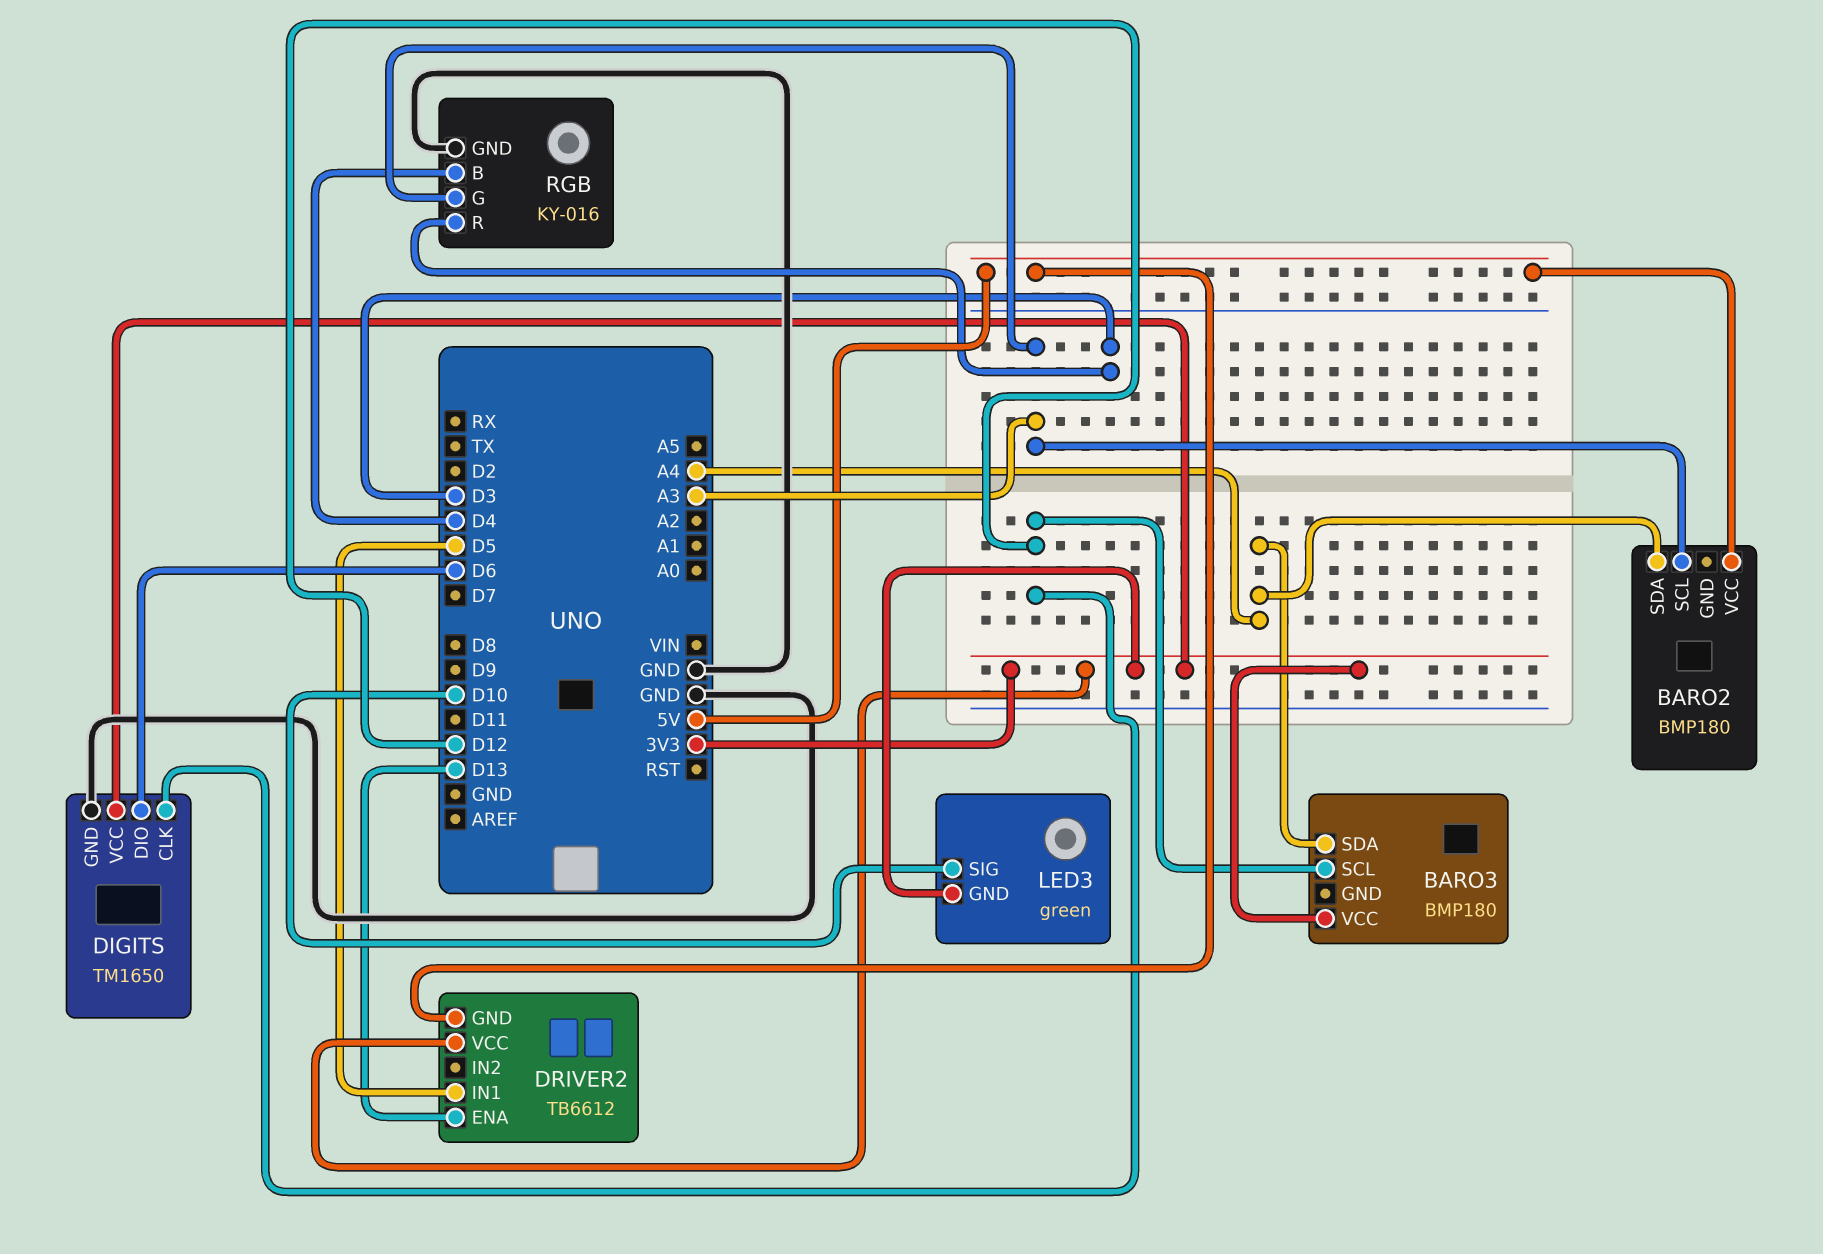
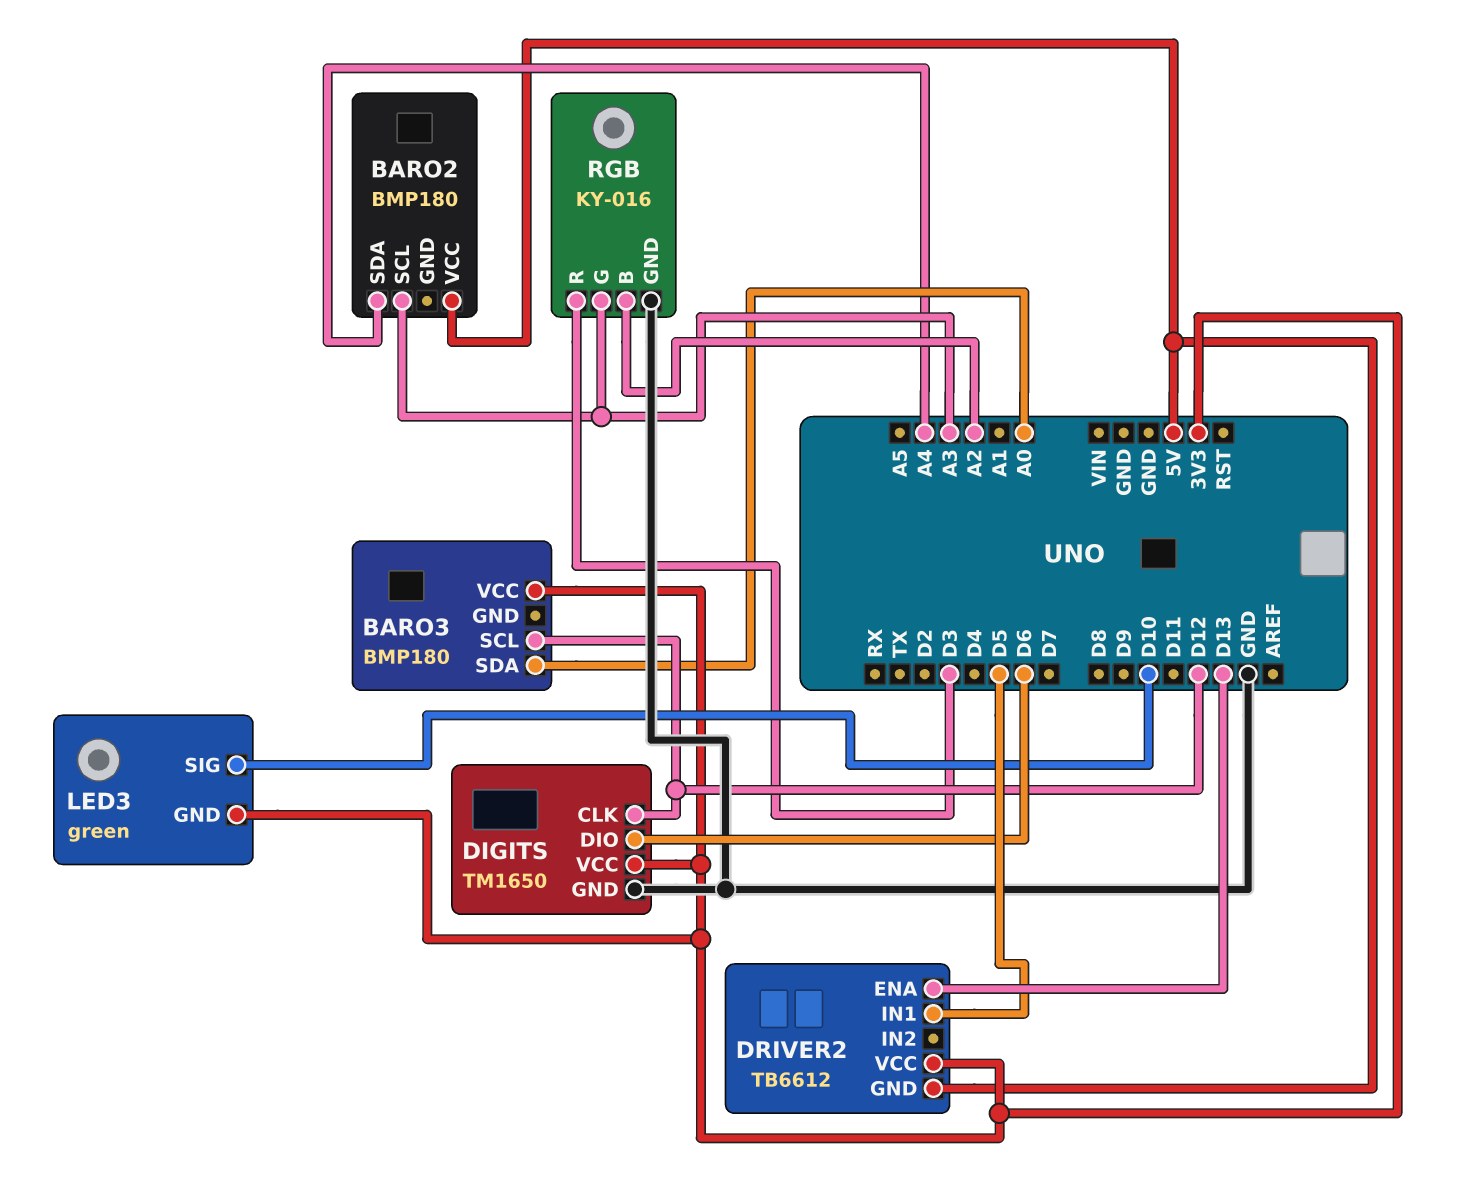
BARO3 pin SDA: A4 -> A0
RGB pin B: D4 -> A2

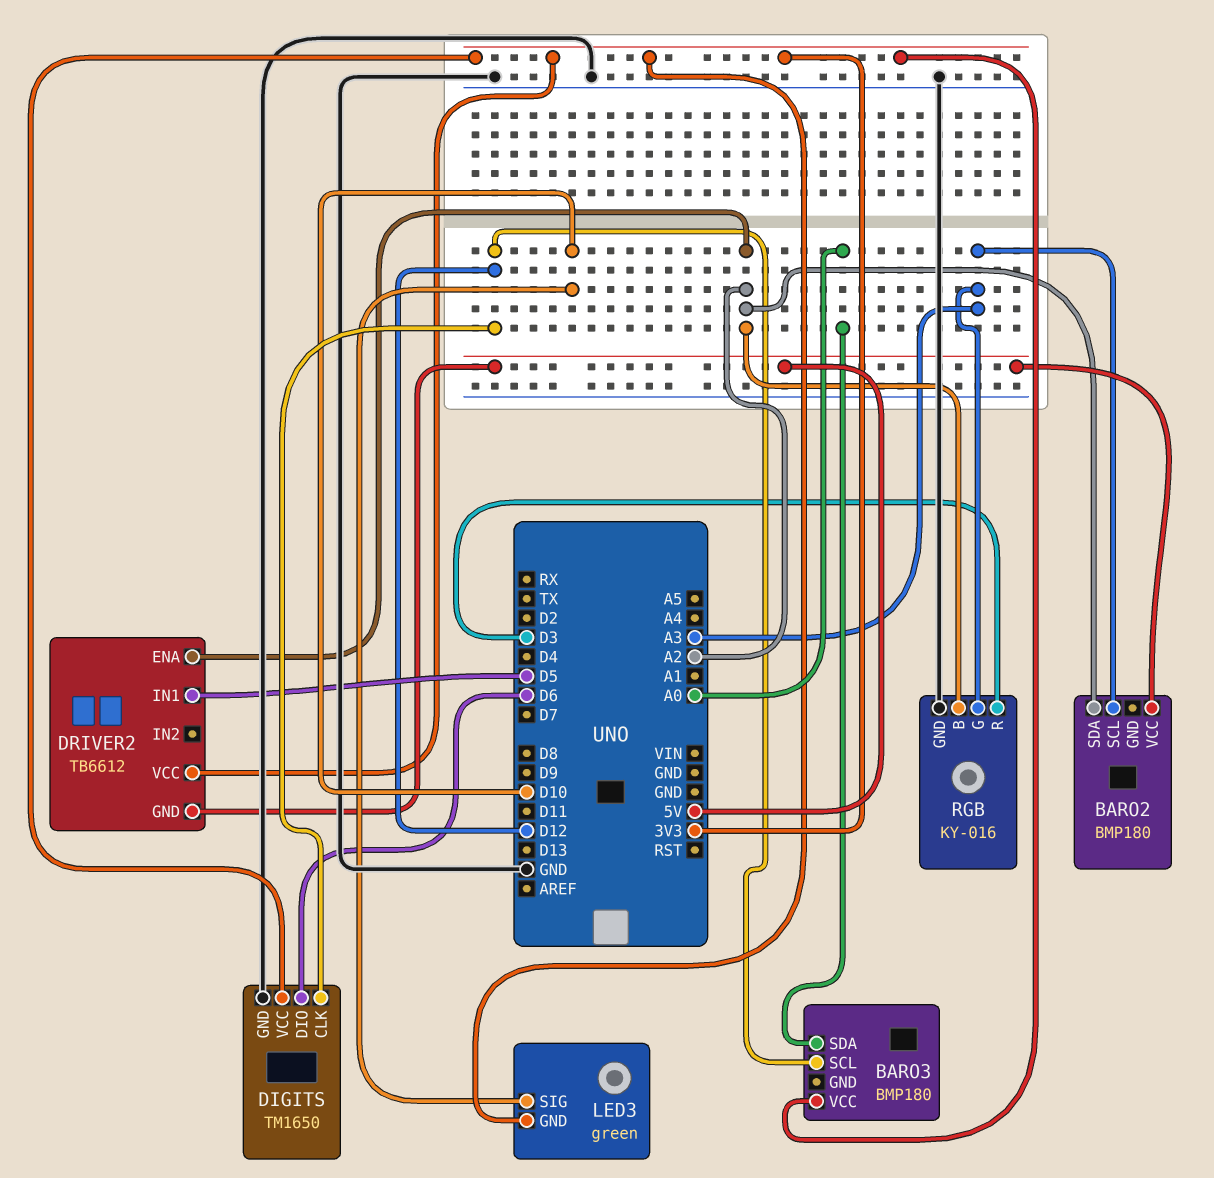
BARO2 pin SDA: A4 -> A2
DRIVER2 pin ENA: D13 -> A2

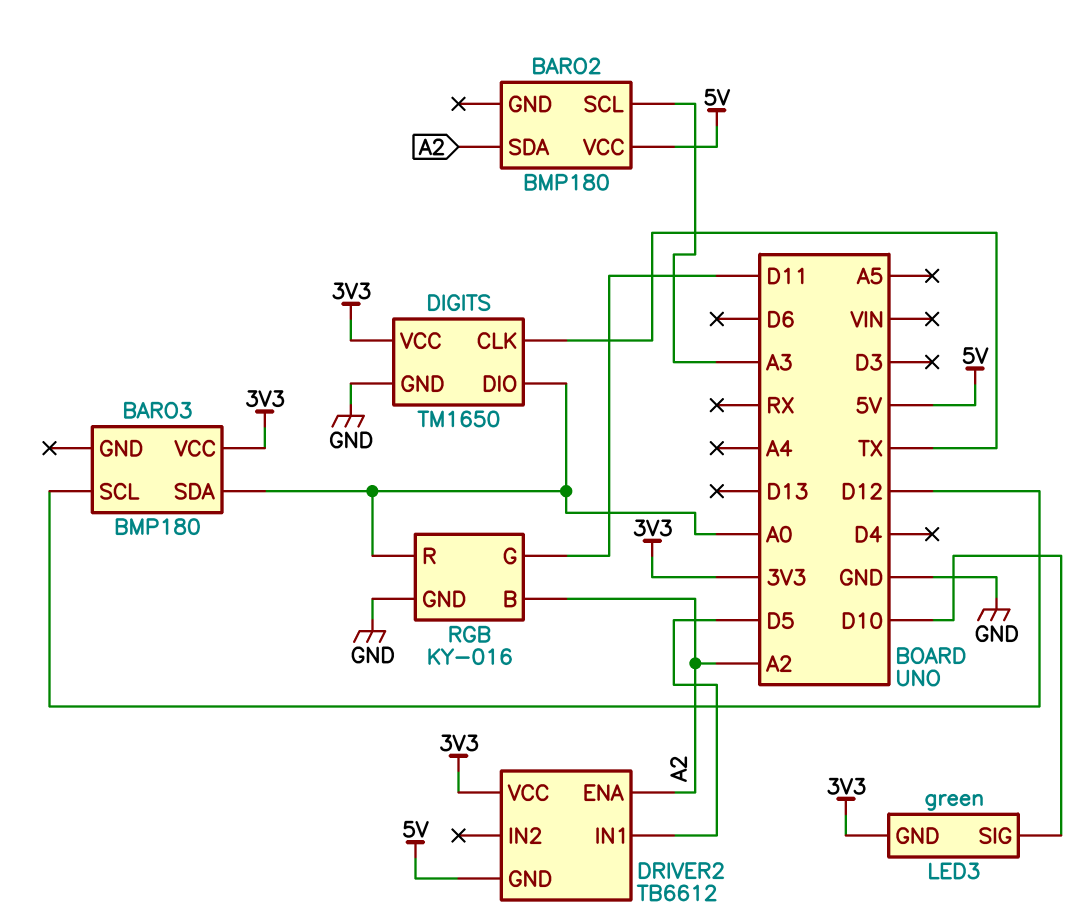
DIGITS pin CLK: D12 -> TX
DIGITS pin DIO: D6 -> A0
RGB pin G: A3 -> D11
RGB pin R: D3 -> A0

